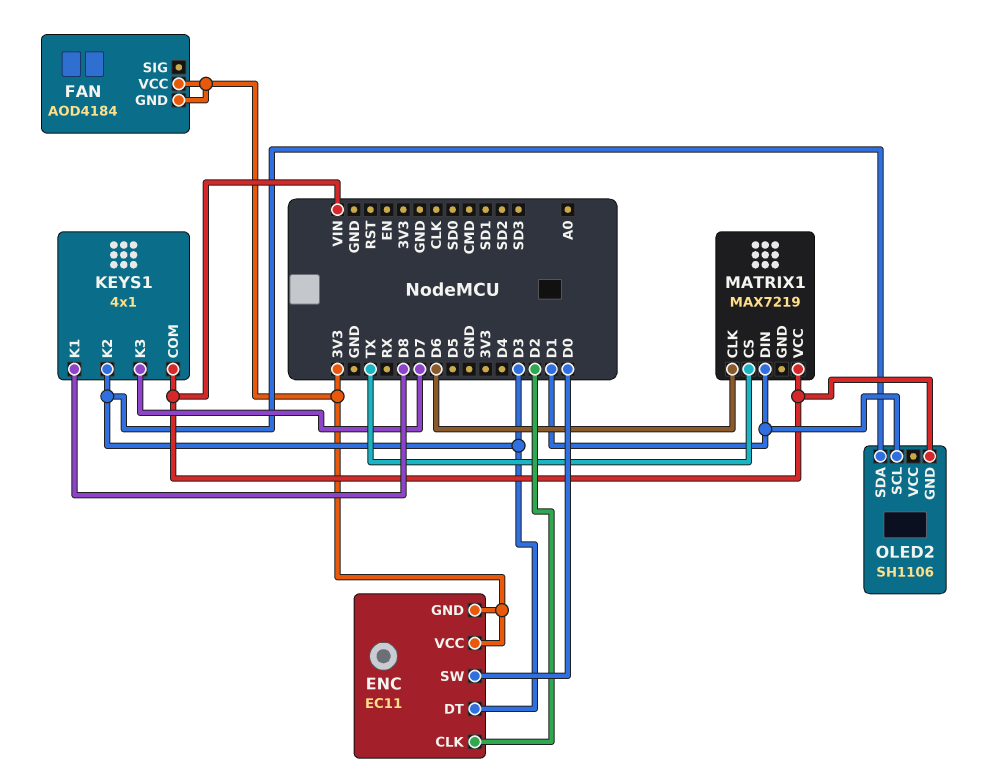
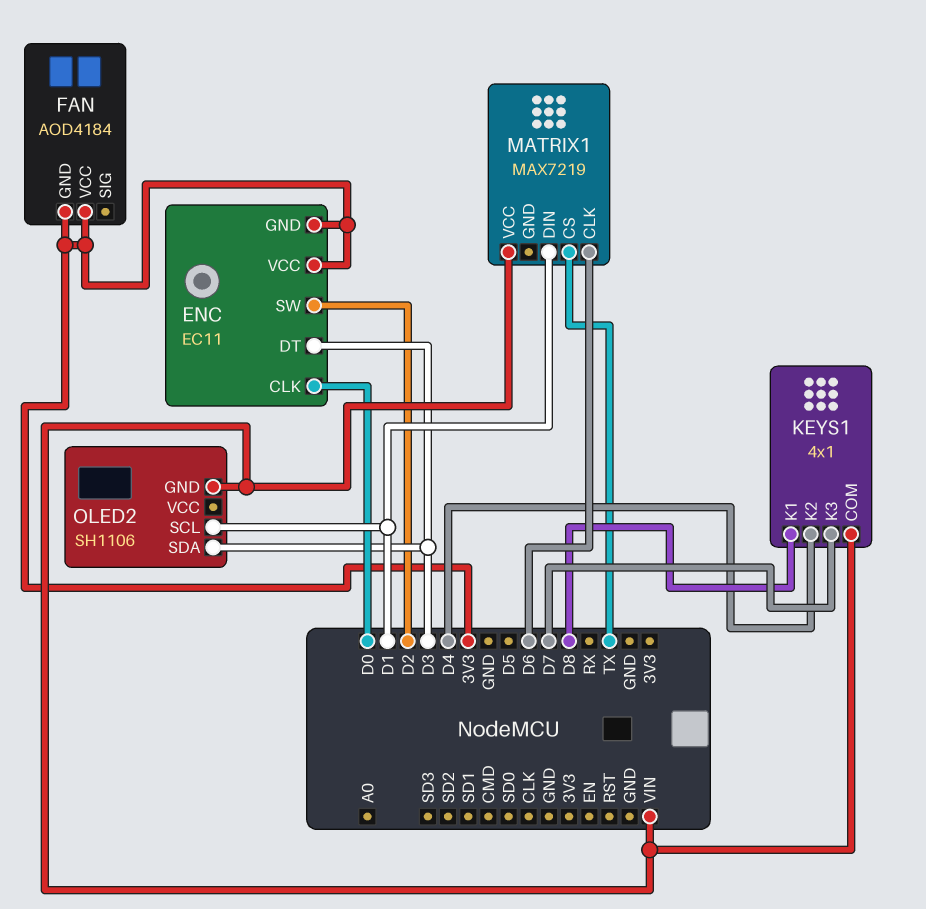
ENC pin CLK: D2 -> D0
ENC pin SW: D0 -> D2
KEYS1 pin K2: D3 -> D4

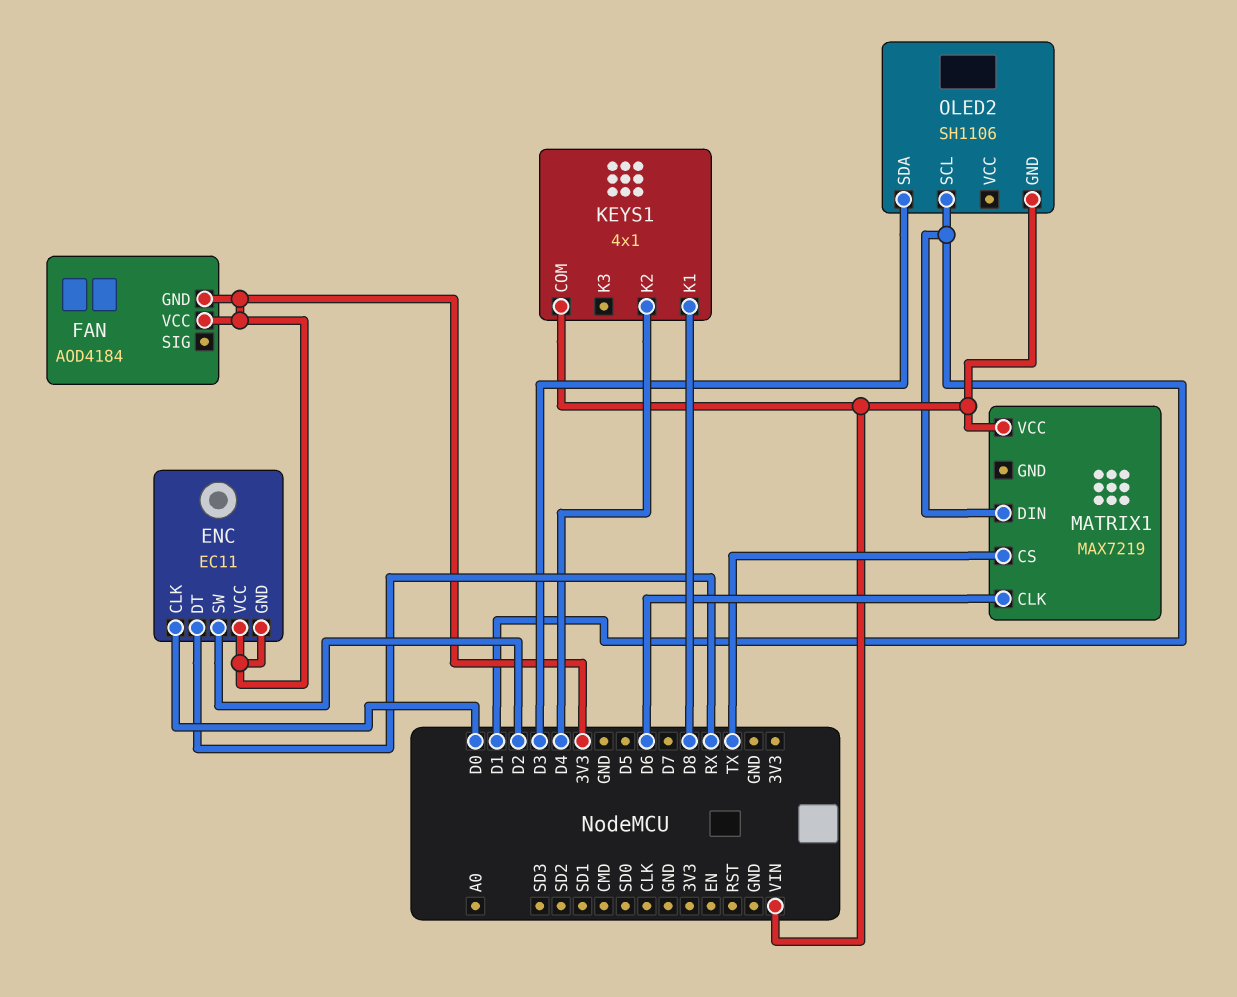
ENC pin DT: D3 -> RX
KEYS1 pin K3: D7 -> none

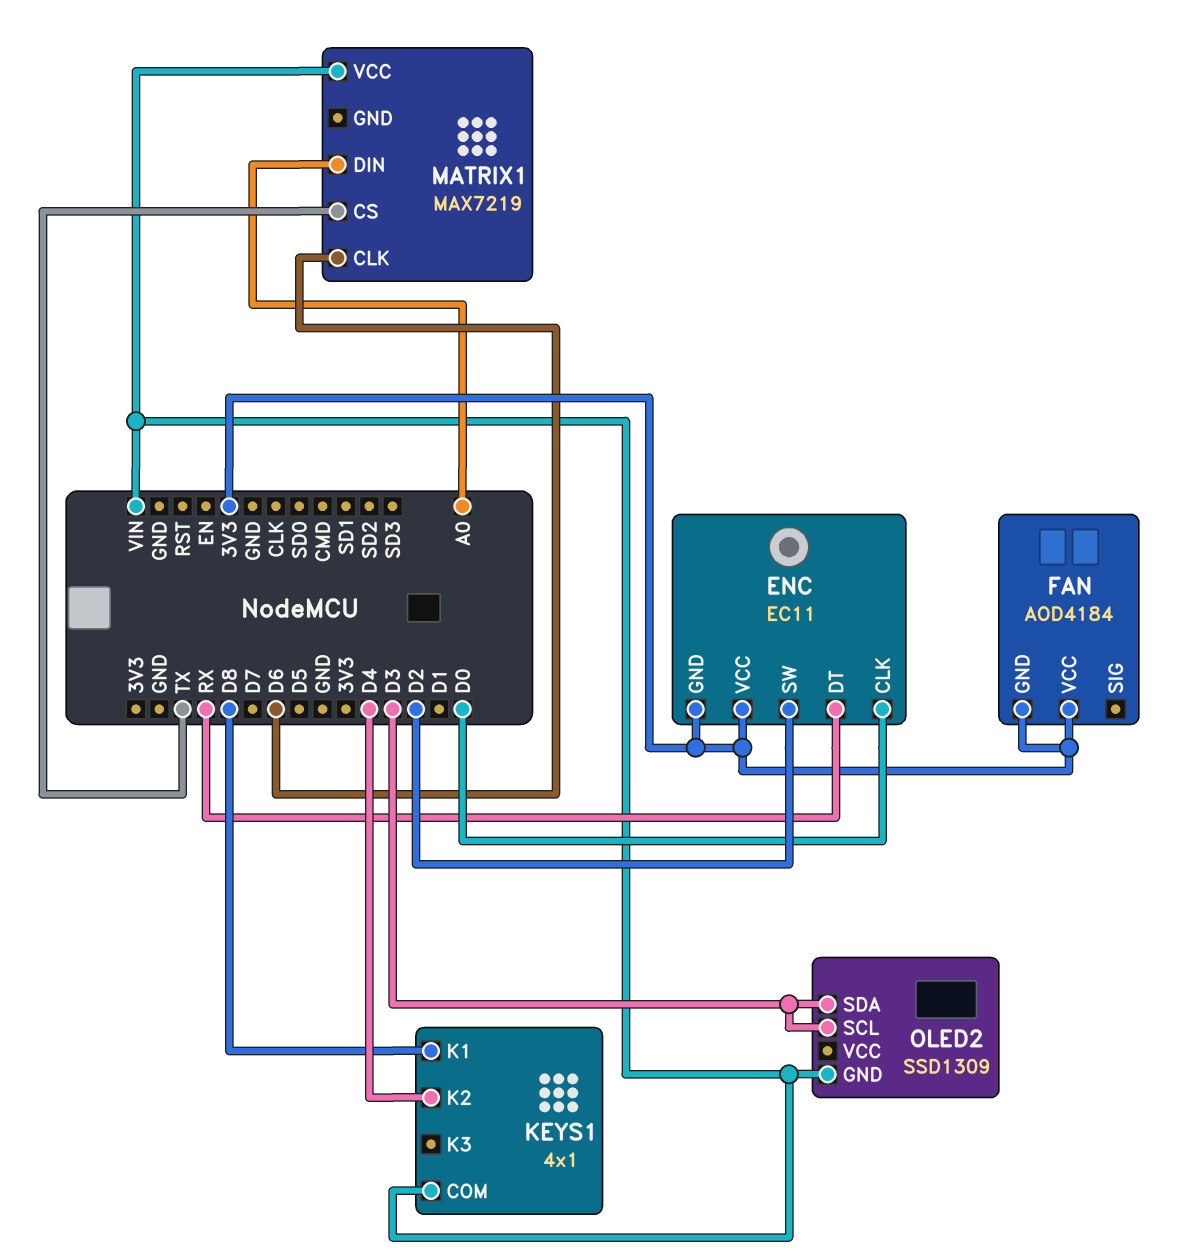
MATRIX1 pin DIN: D1 -> A0
OLED2: SH1106 -> SSD1309
OLED2 pin SCL: D1 -> D3

